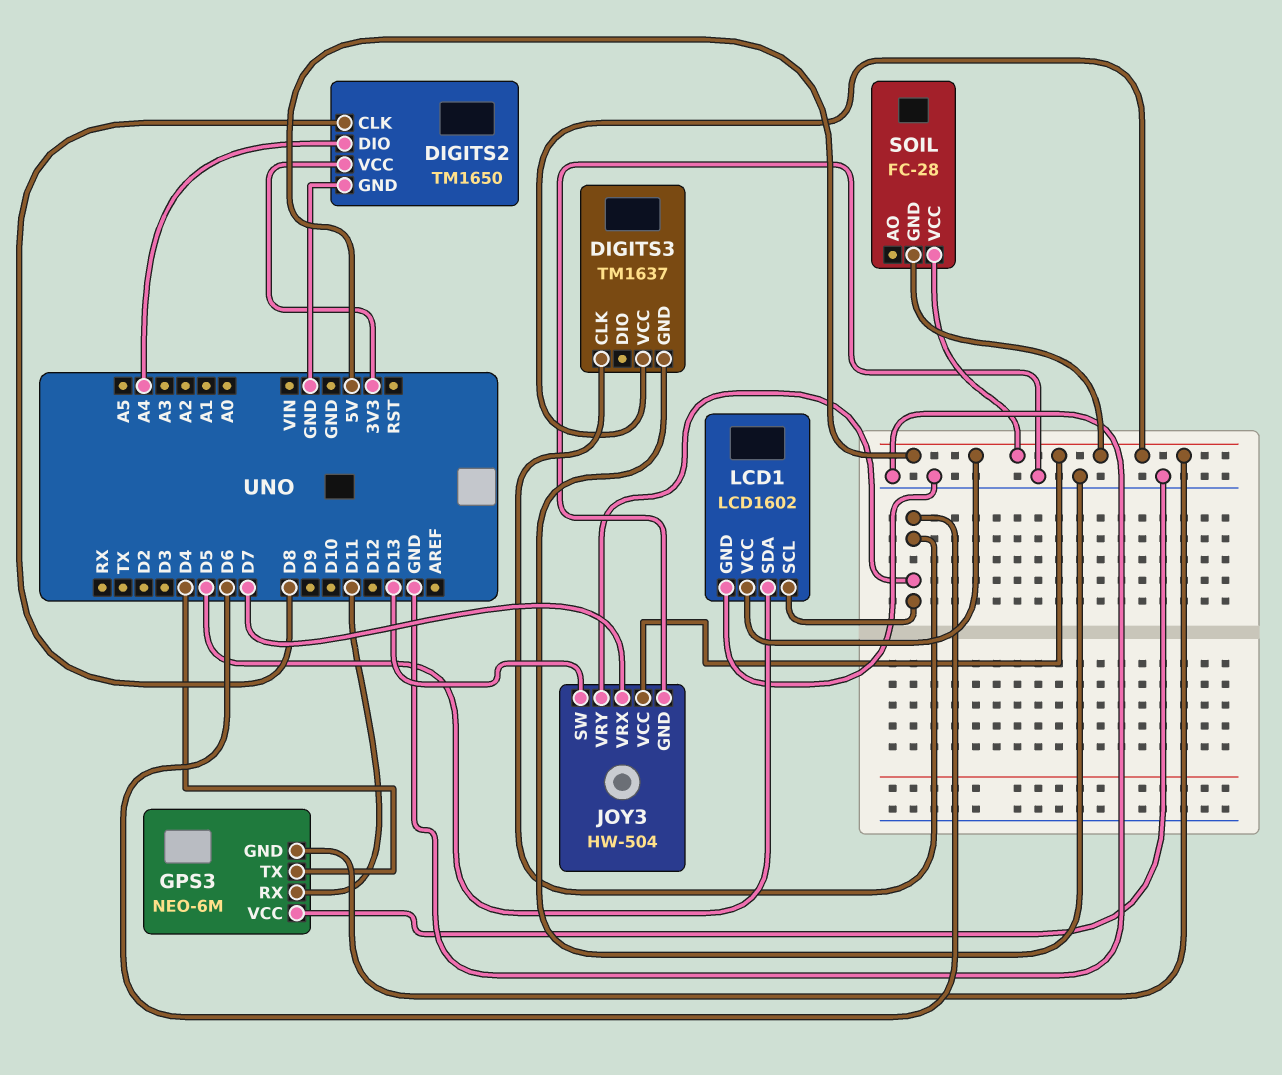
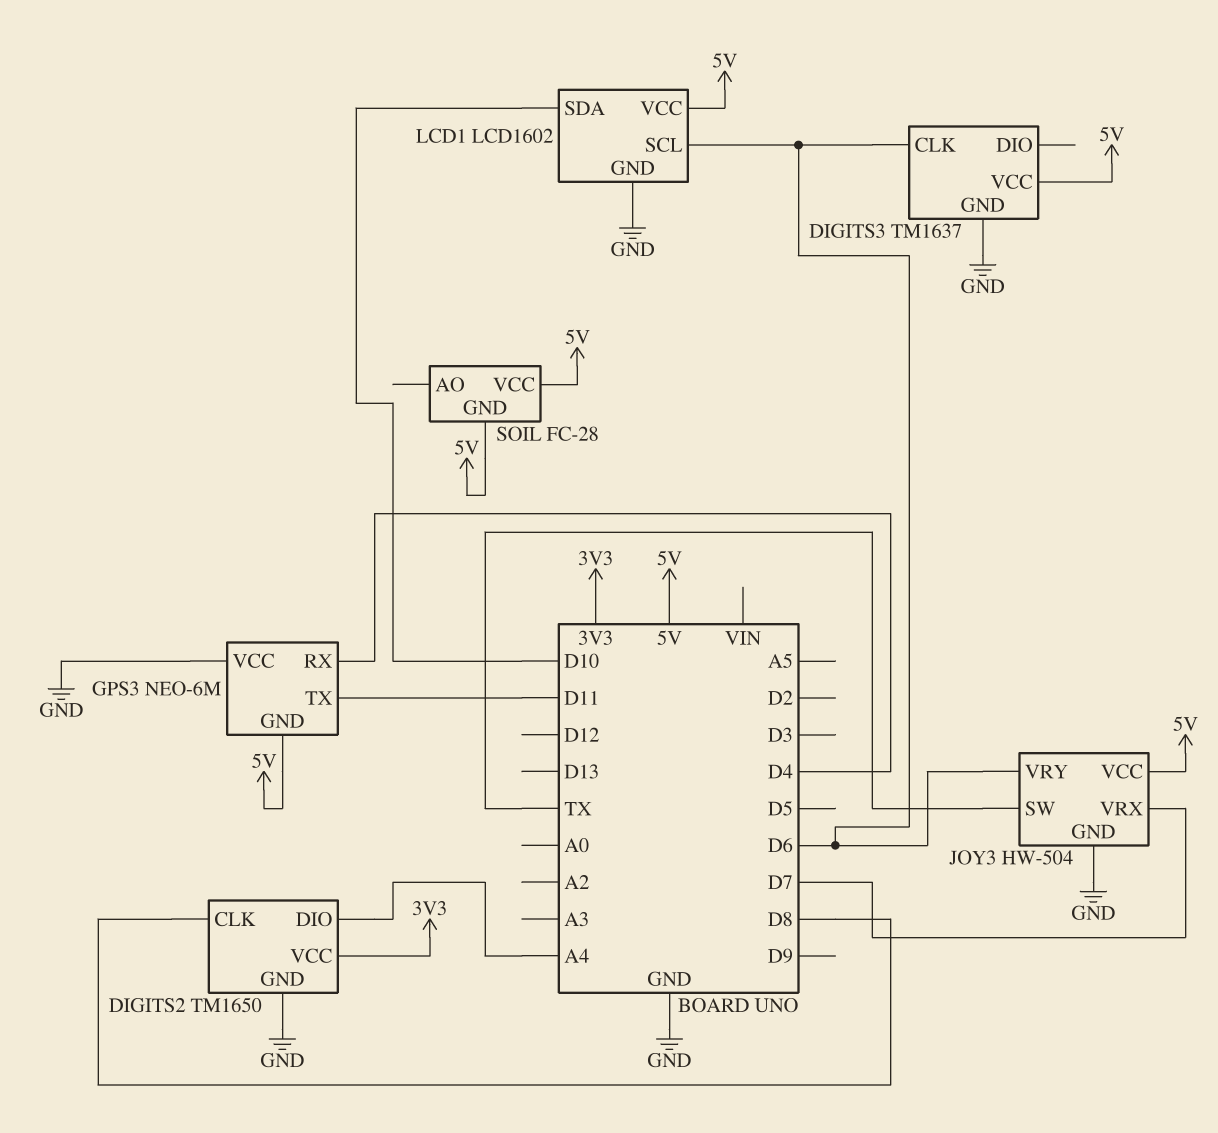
GPS3 pin RX: D11 -> D4
GPS3 pin TX: D4 -> D11
JOY3 pin SW: D13 -> TX
LCD1 pin SDA: D5 -> D10

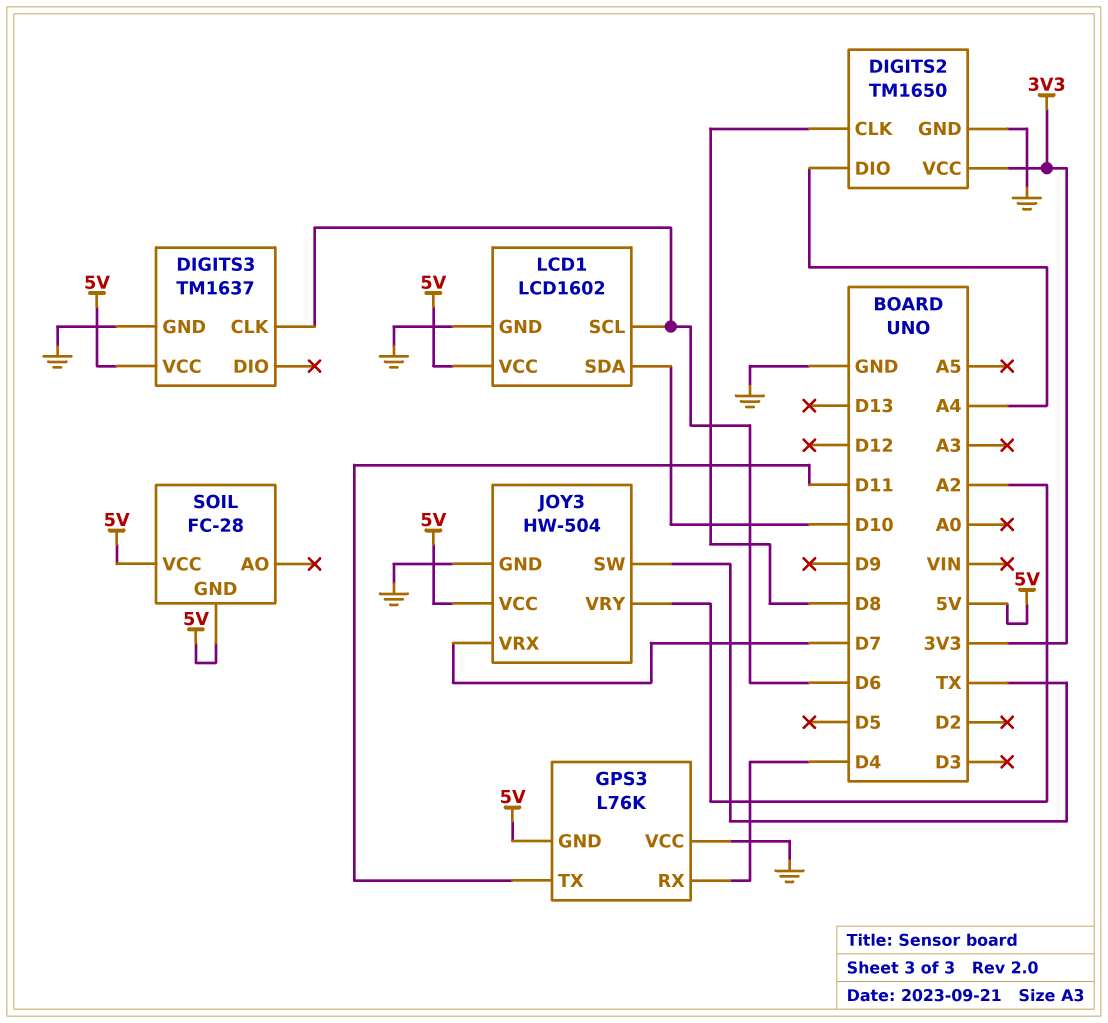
GPS3: NEO-6M -> L76K
JOY3 pin VRY: D6 -> A2

